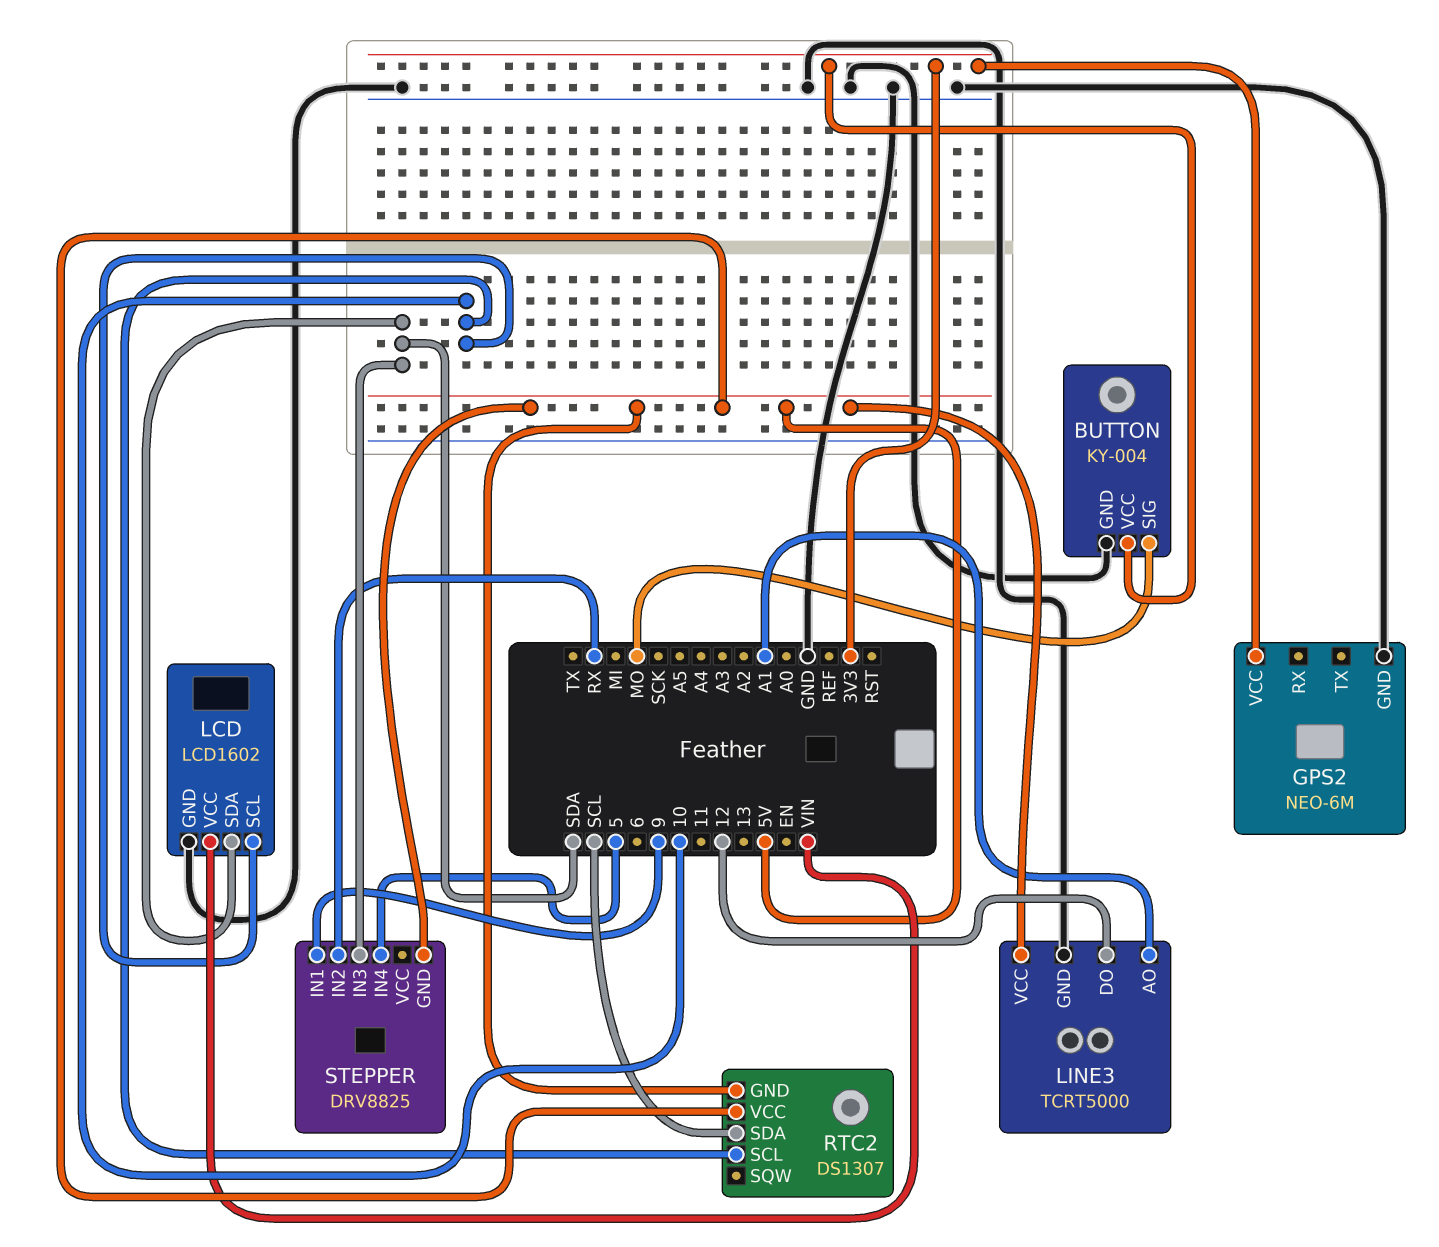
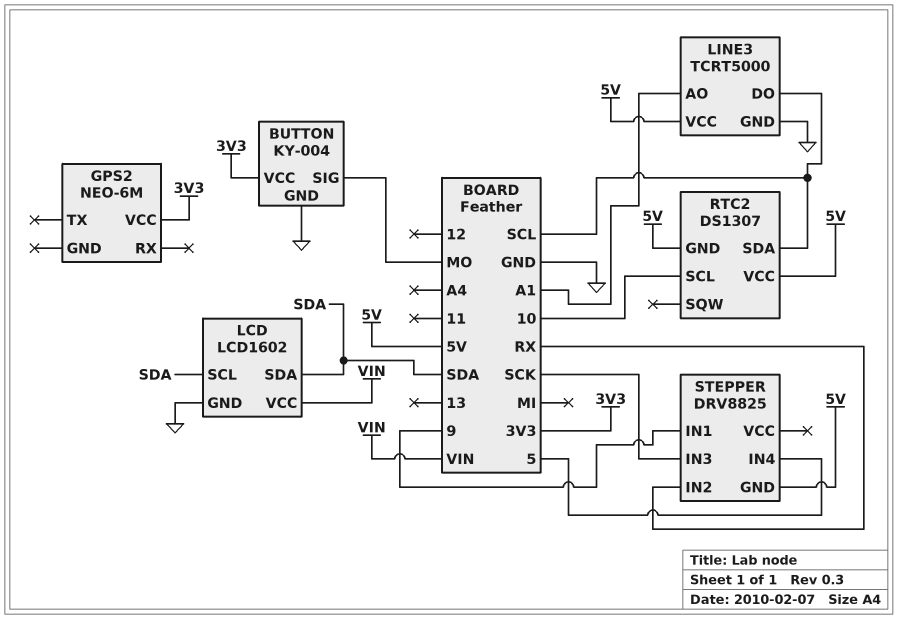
GPS2 pin GND: GND -> none
LCD pin SCL: 10 -> SDA
LINE3 pin DO: 12 -> SCL
STEPPER pin IN3: SDA -> SCK

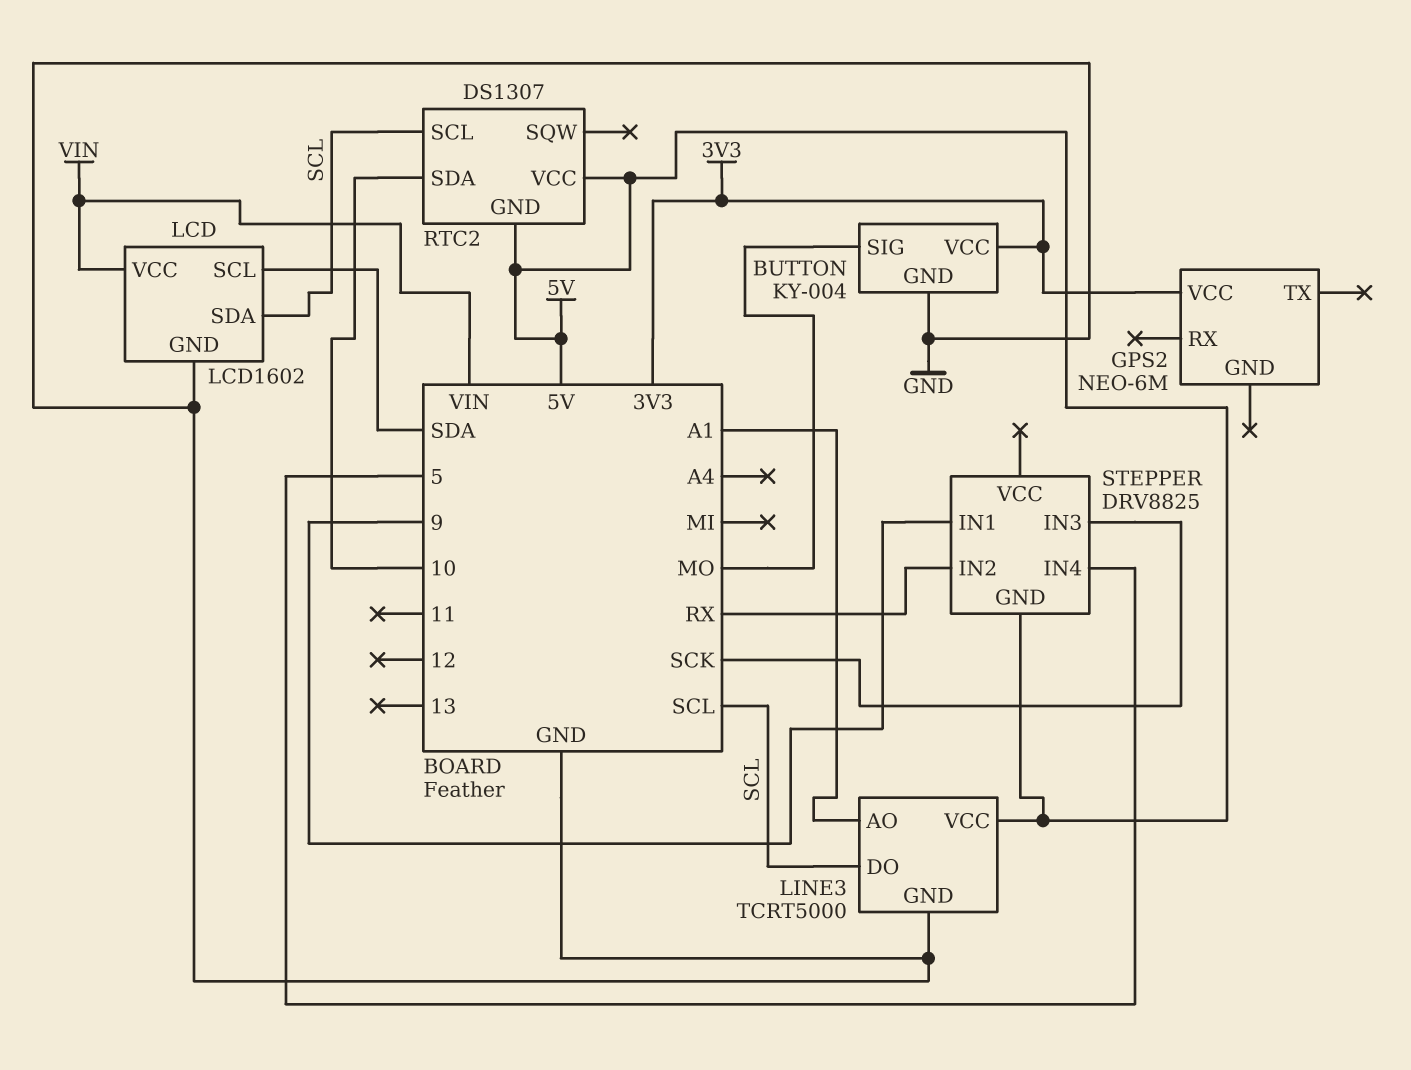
LCD pin SDA: SDA -> SCL
RTC2 pin SCL: 10 -> SCL
RTC2 pin SDA: SCL -> 10

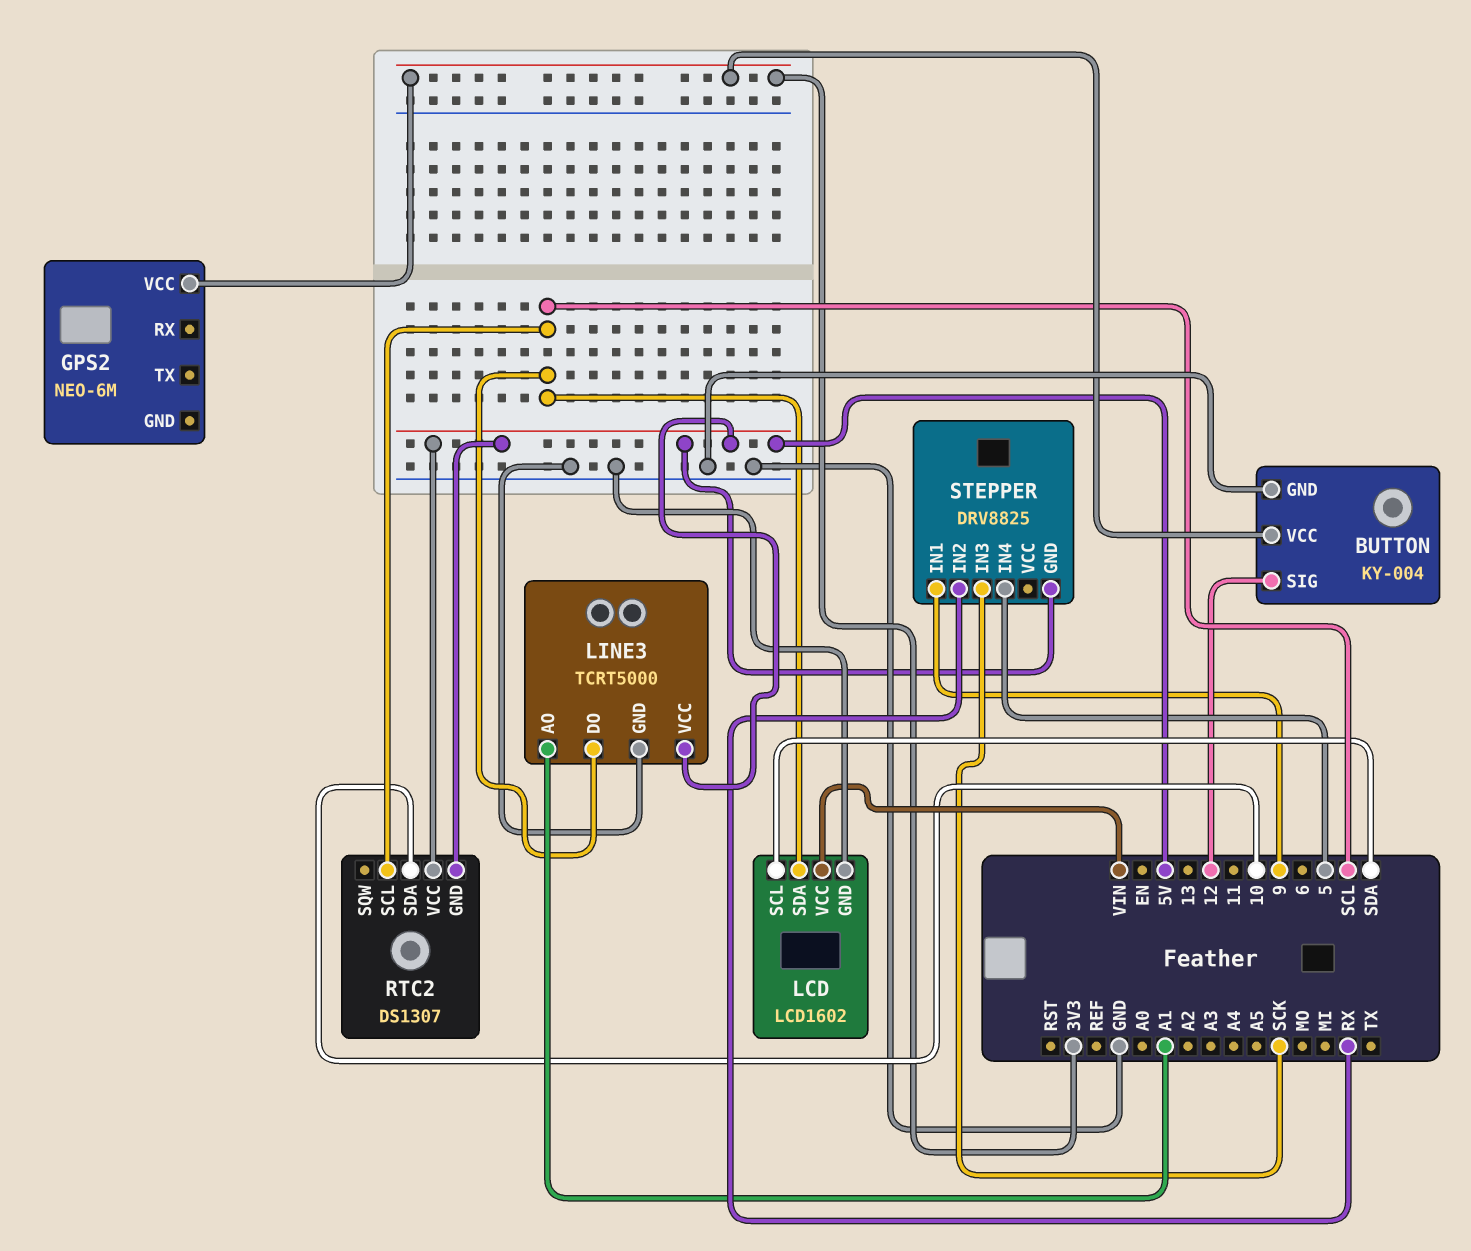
BUTTON pin SIG: MO -> 12

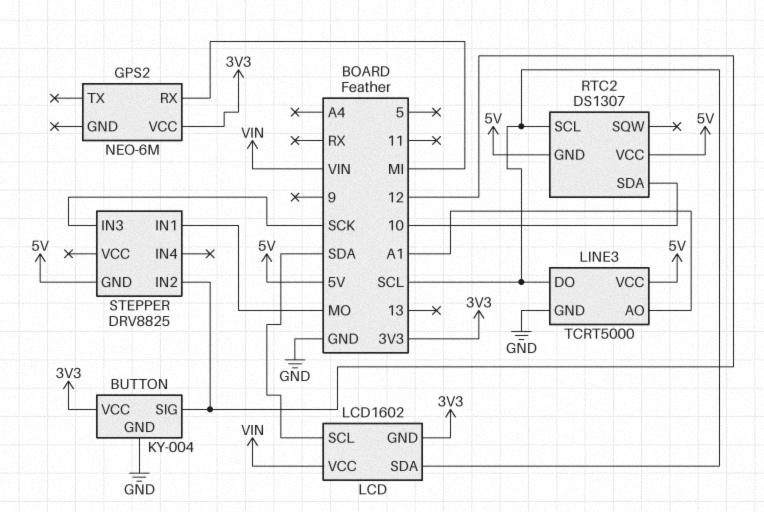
GPS2 pin RX: none -> MI
LCD pin GND: GND -> 3V3
STEPPER pin IN1: 9 -> MO
STEPPER pin IN2: RX -> 12
STEPPER pin IN4: 5 -> none

